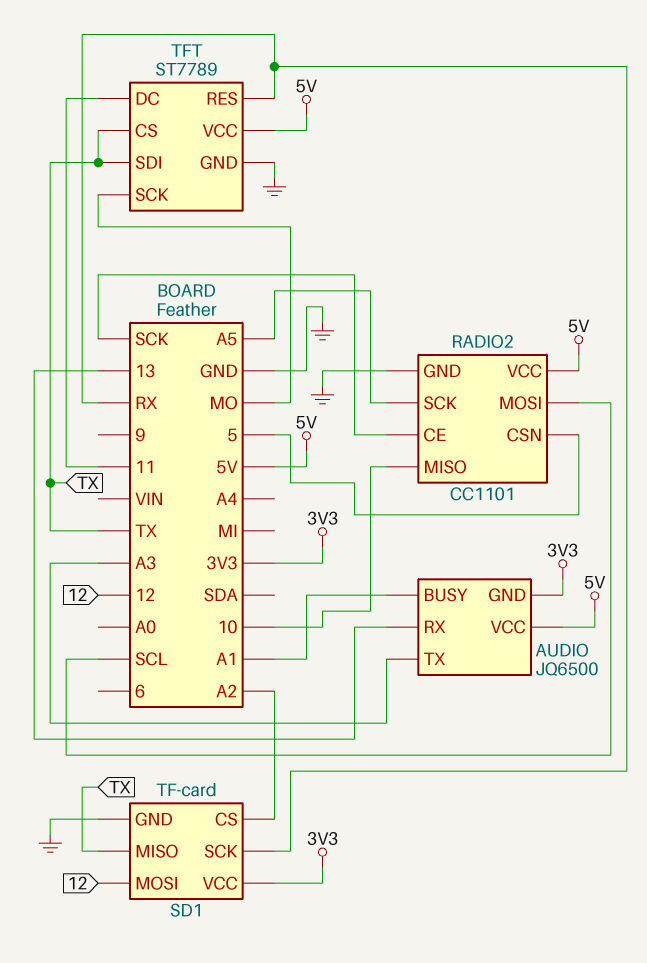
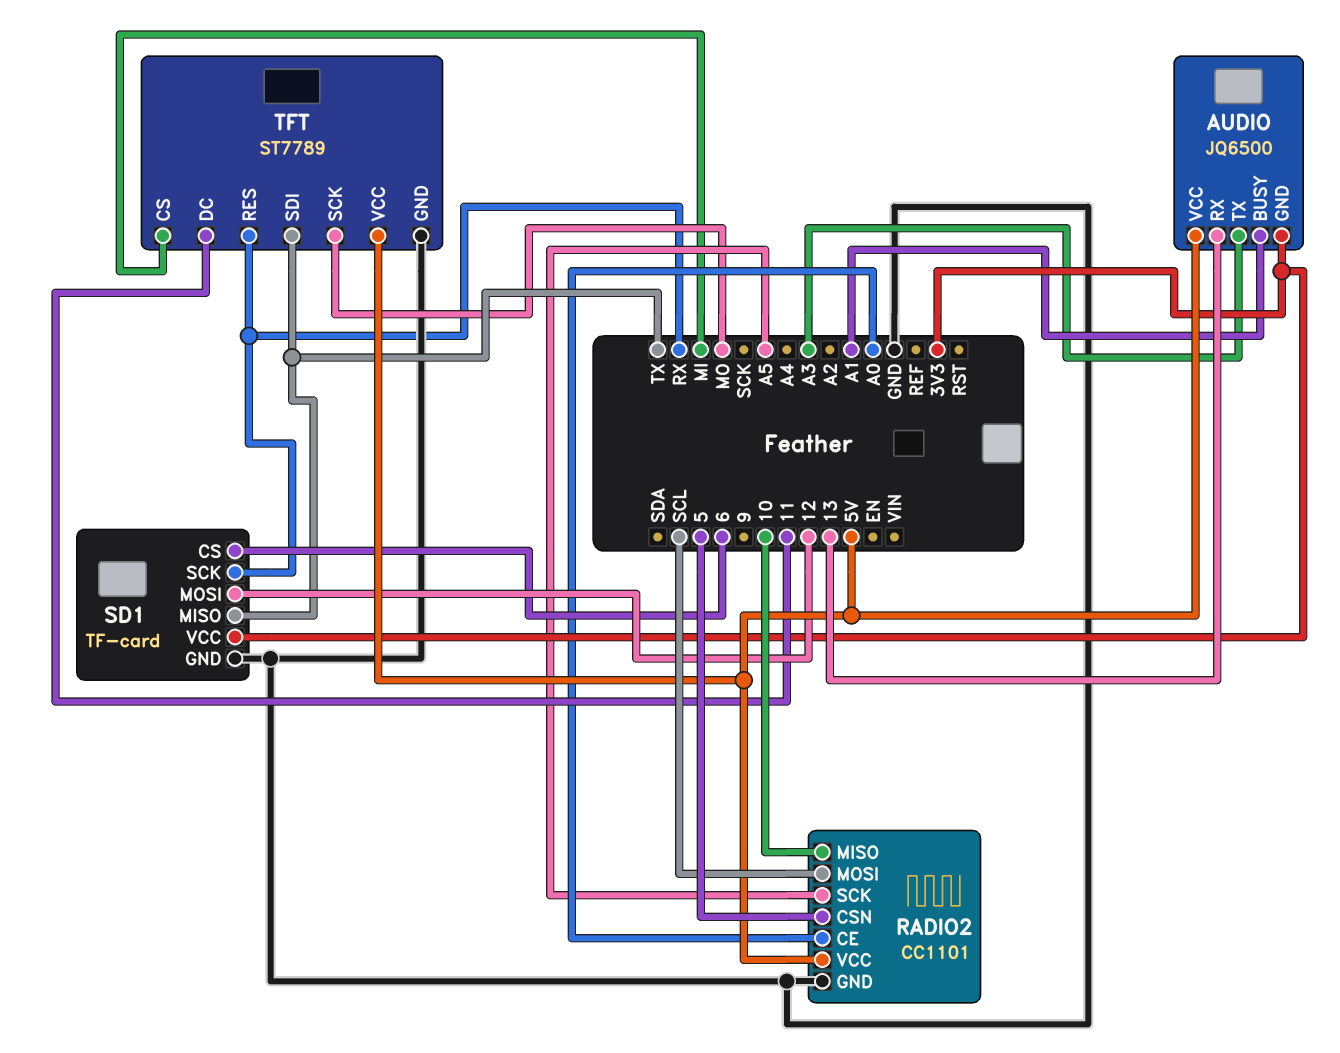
RADIO2 pin CE: SCK -> A0
SD1 pin CS: A2 -> 6
TFT pin CS: TX -> MI

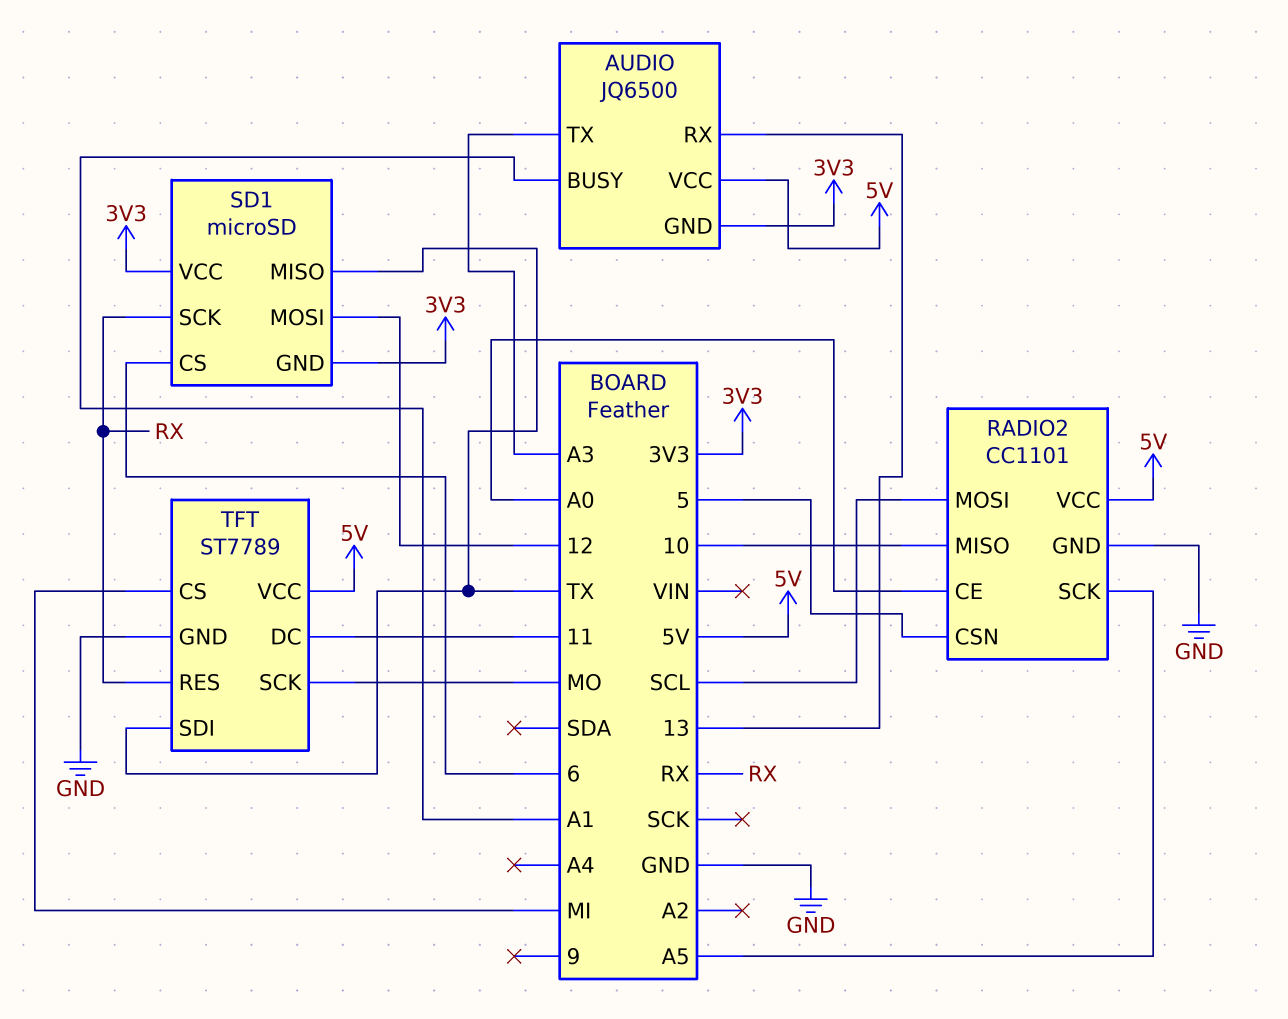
SD1: TF-card -> microSD
SD1 pin GND: GND -> 3V3

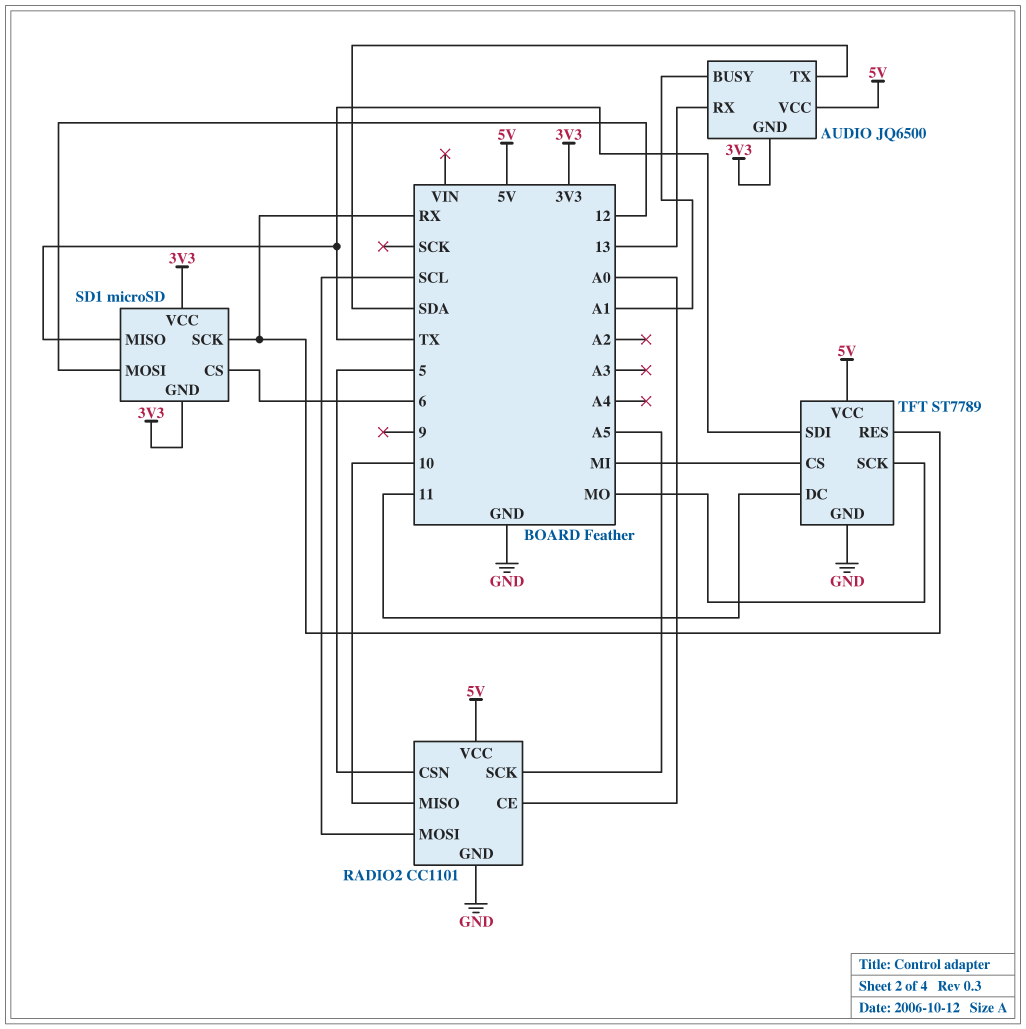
AUDIO pin TX: A3 -> SDA

